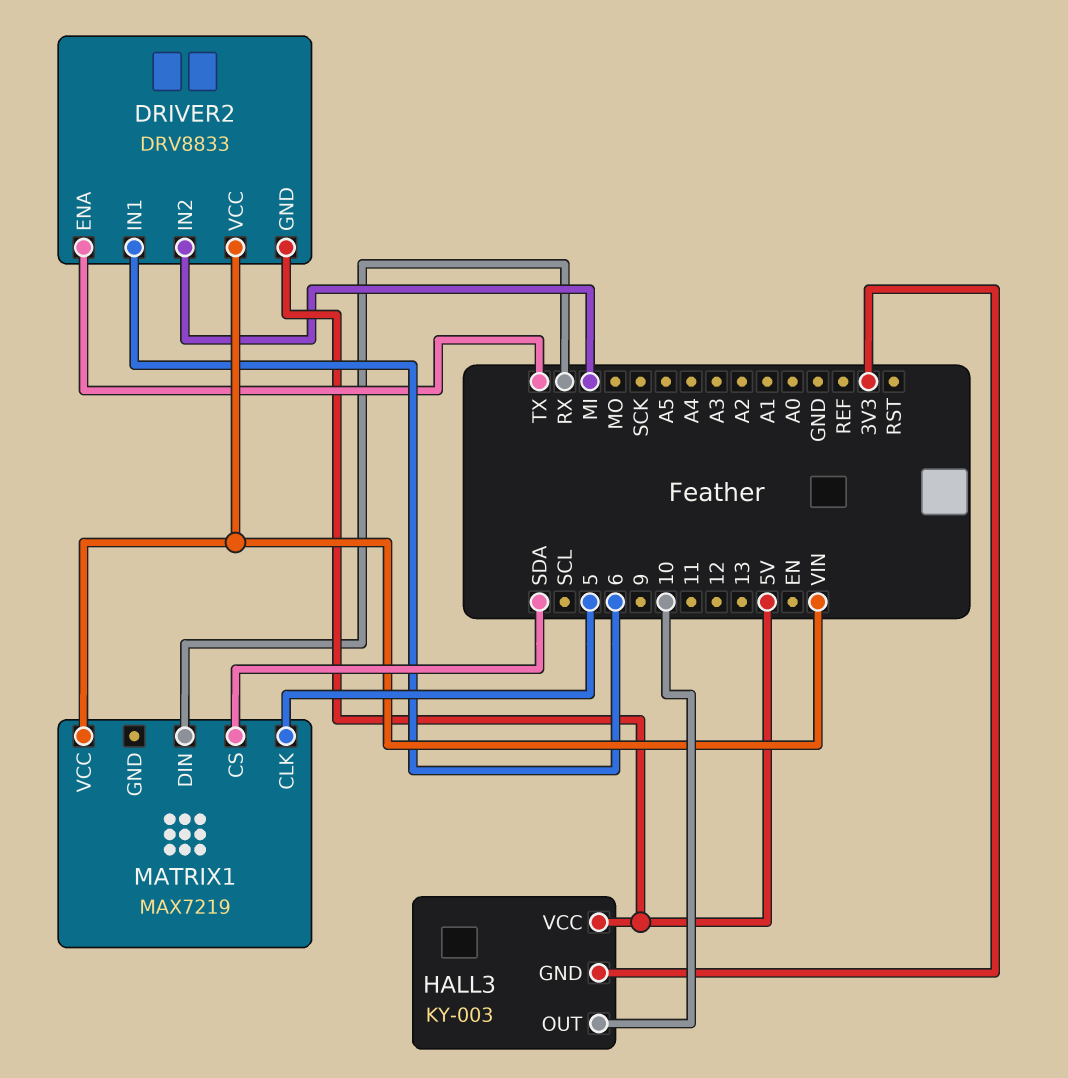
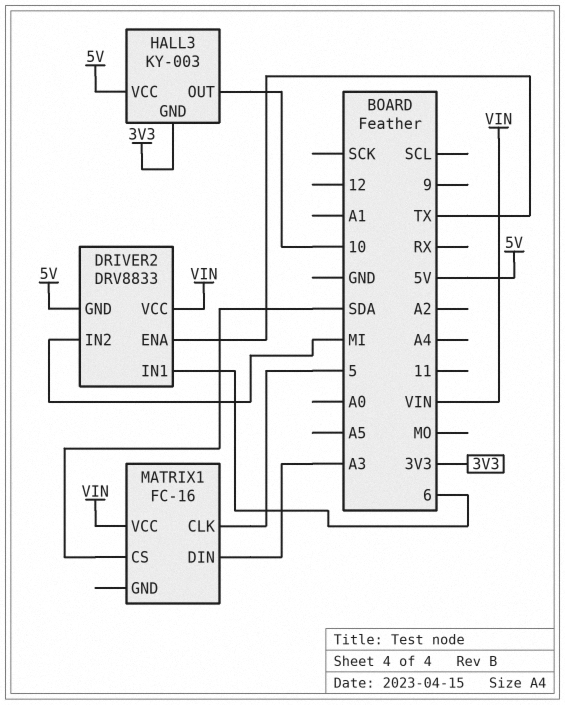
MATRIX1: MAX7219 -> FC-16
MATRIX1 pin DIN: RX -> A3

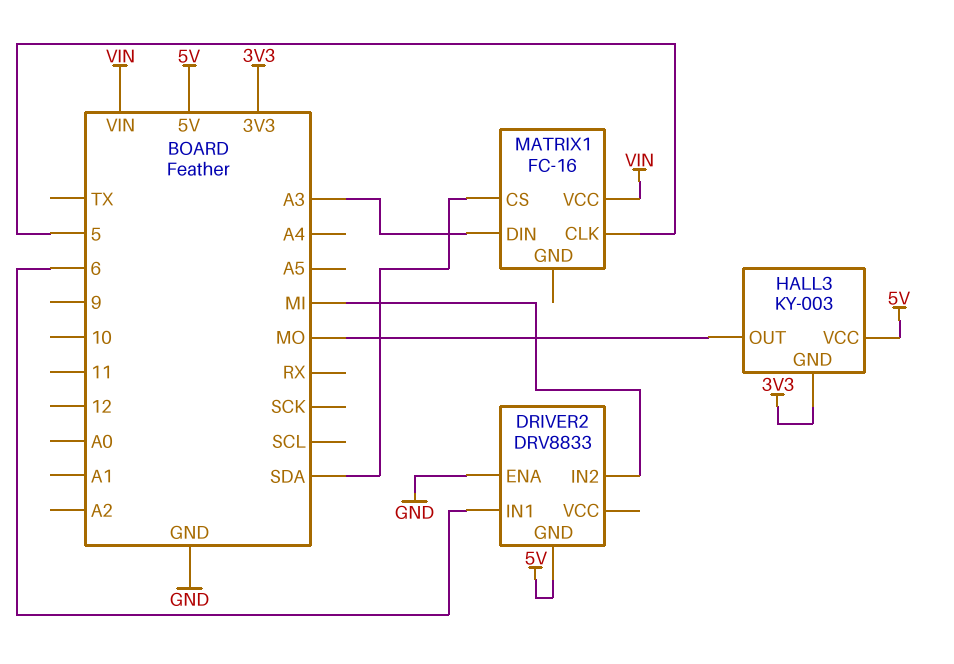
DRIVER2 pin ENA: TX -> GND
DRIVER2 pin VCC: VIN -> none
HALL3 pin OUT: 10 -> MO

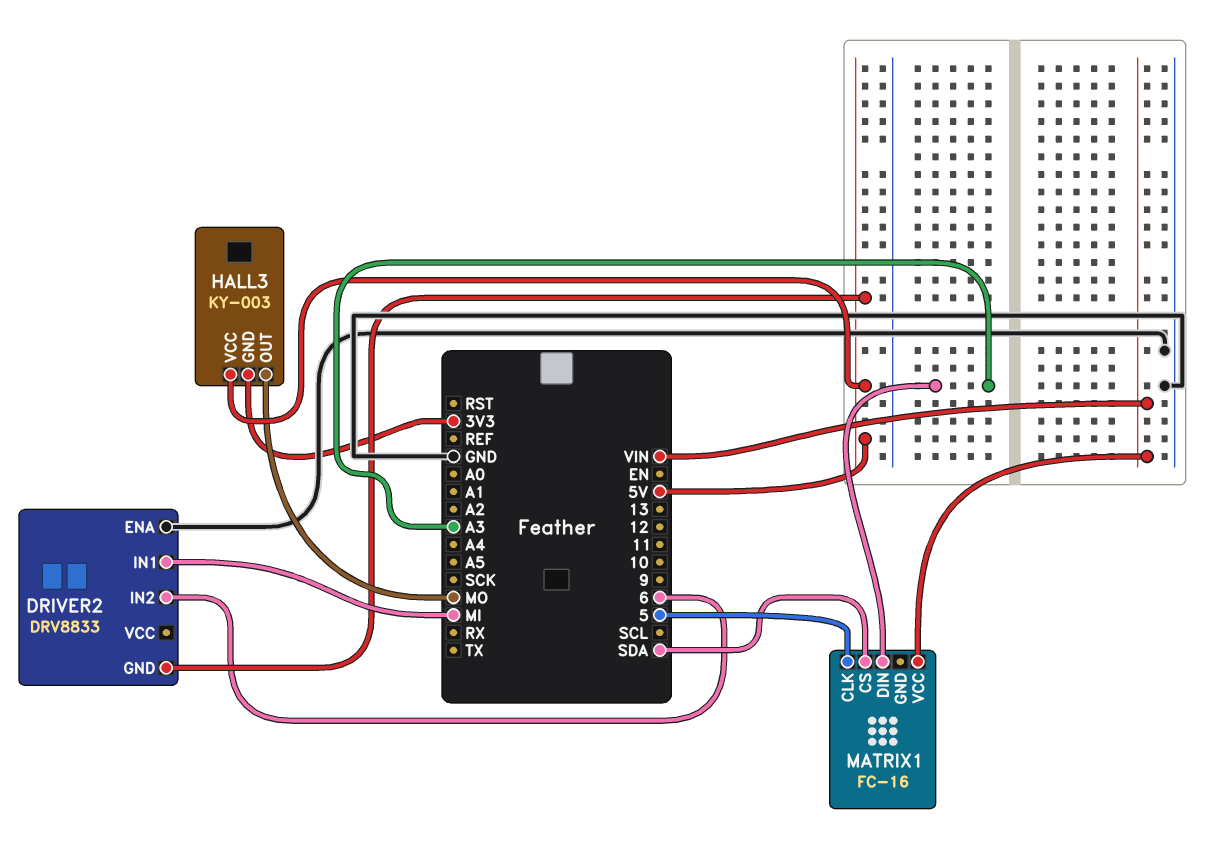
DRIVER2 pin IN1: 6 -> MI
DRIVER2 pin IN2: MI -> 6

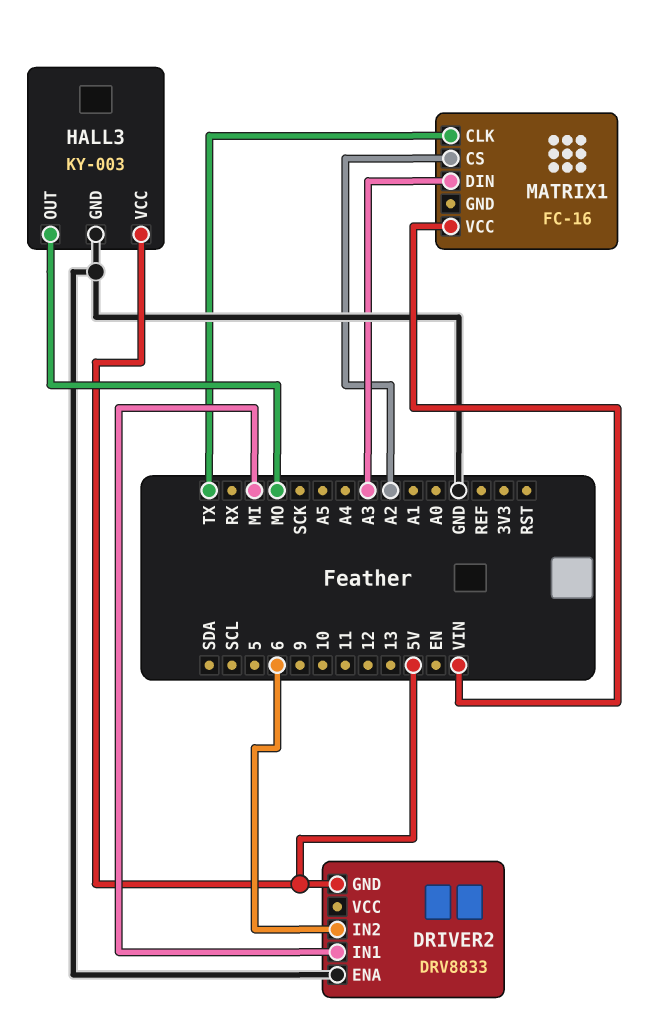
HALL3 pin GND: 3V3 -> GND
MATRIX1 pin CLK: 5 -> TX
MATRIX1 pin CS: SDA -> A2

